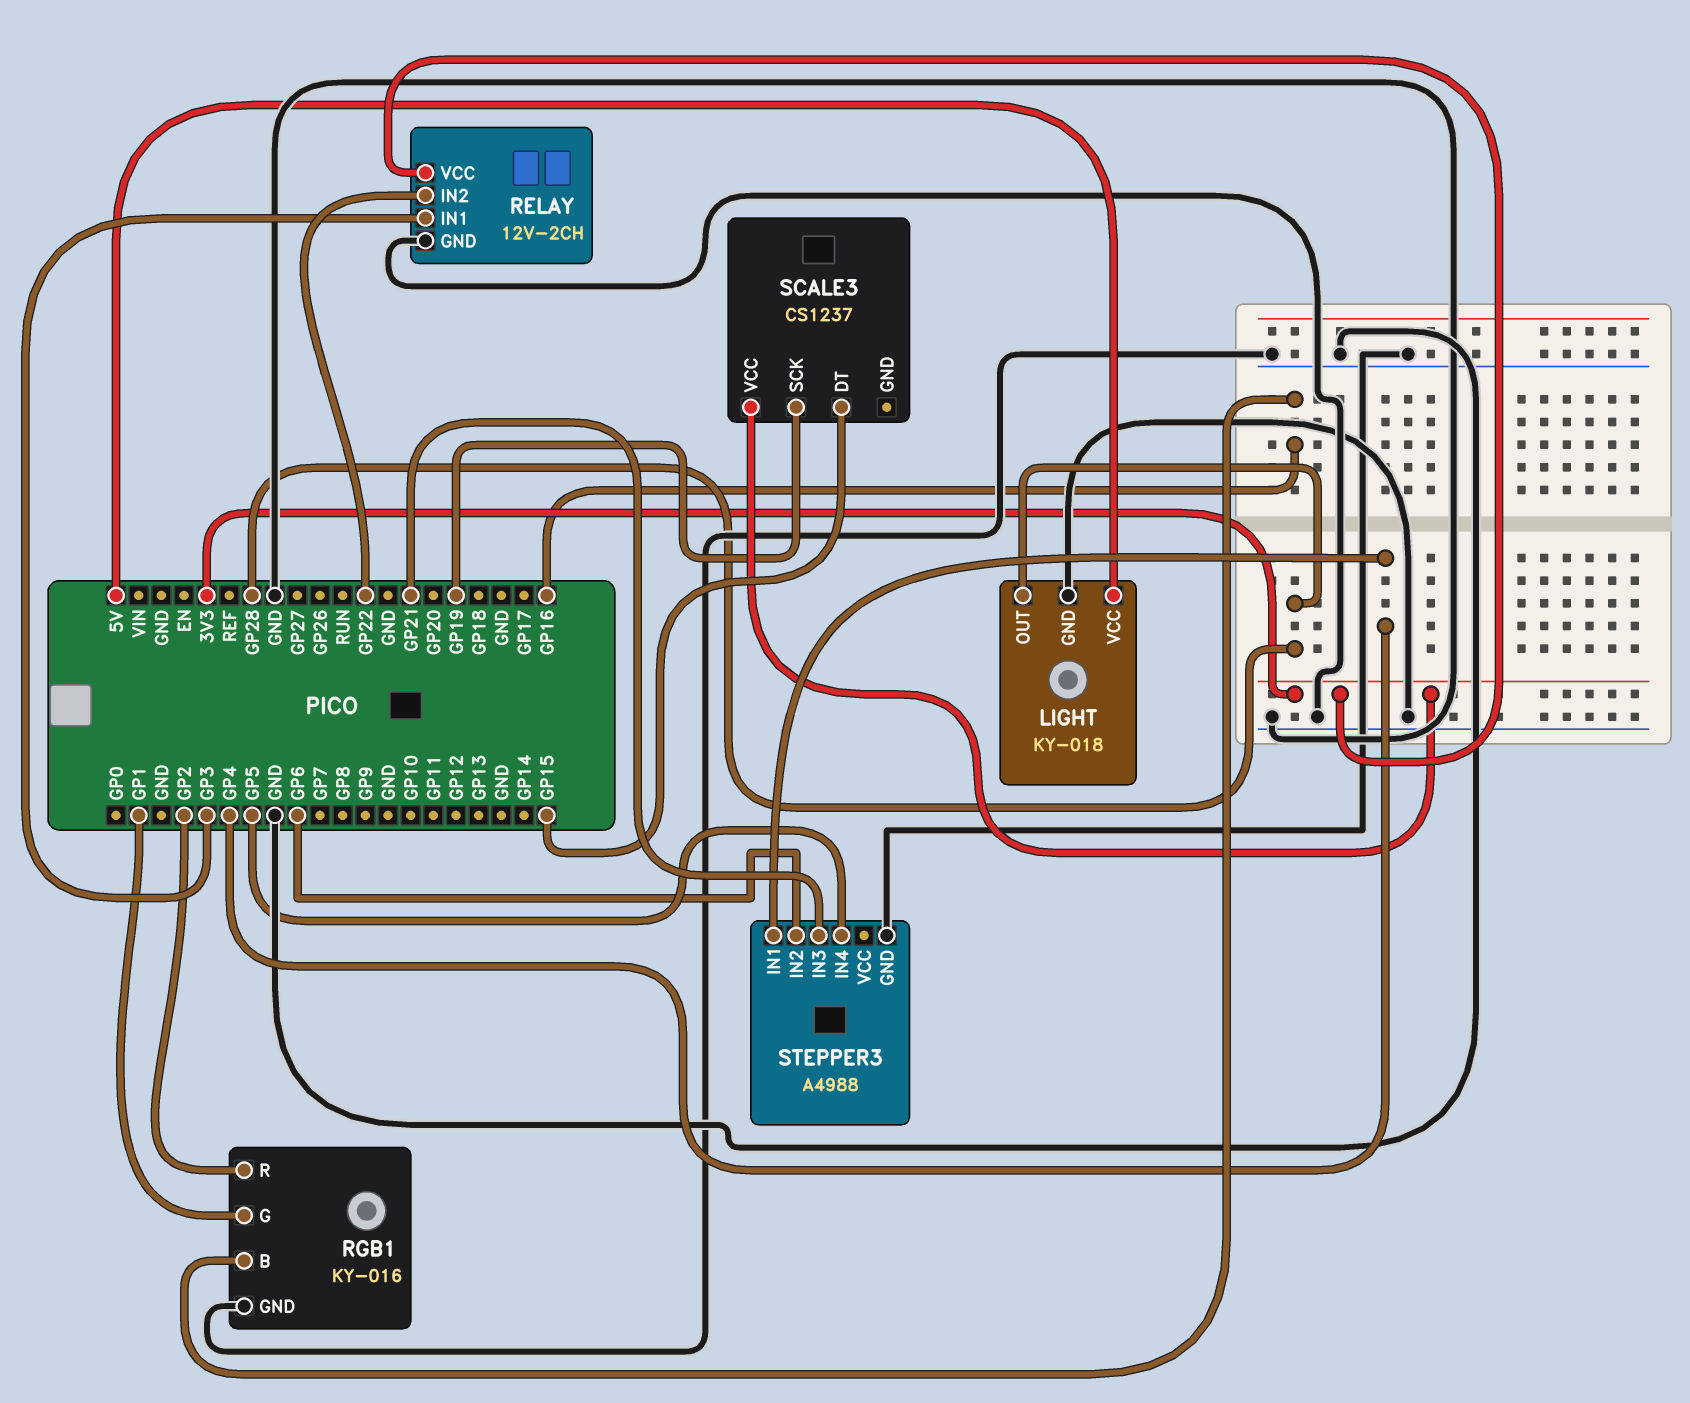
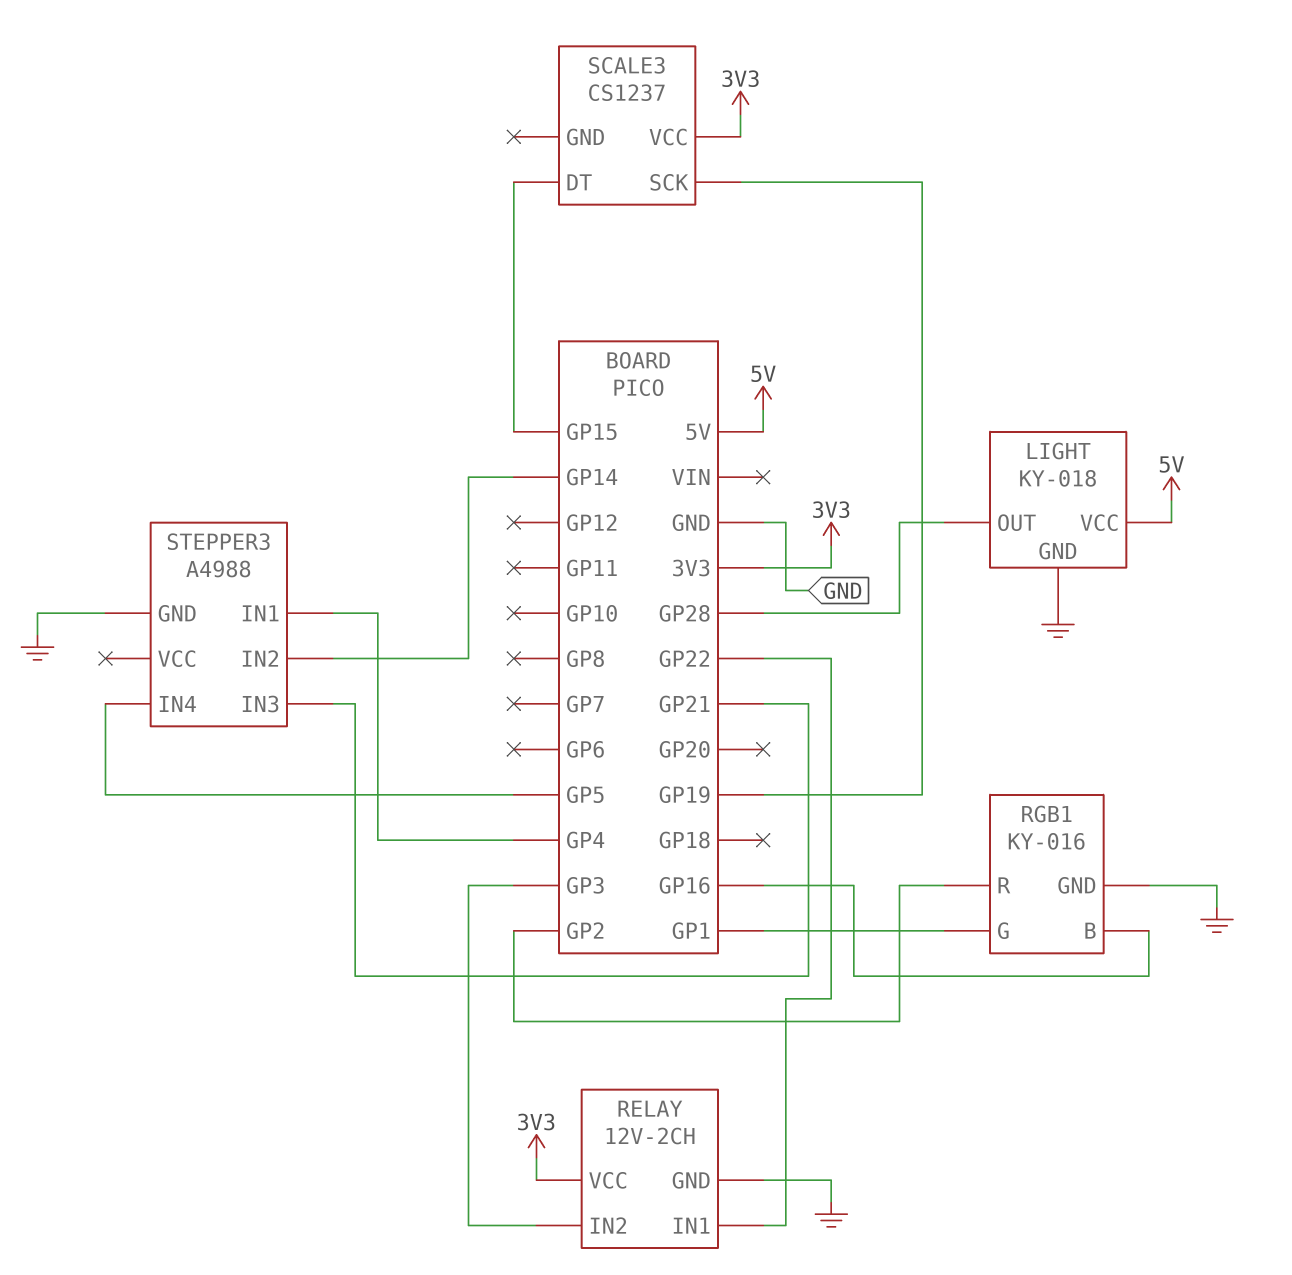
RELAY pin IN1: GP3 -> GP22
RELAY pin IN2: GP22 -> GP3
STEPPER3 pin IN2: GP6 -> GP14

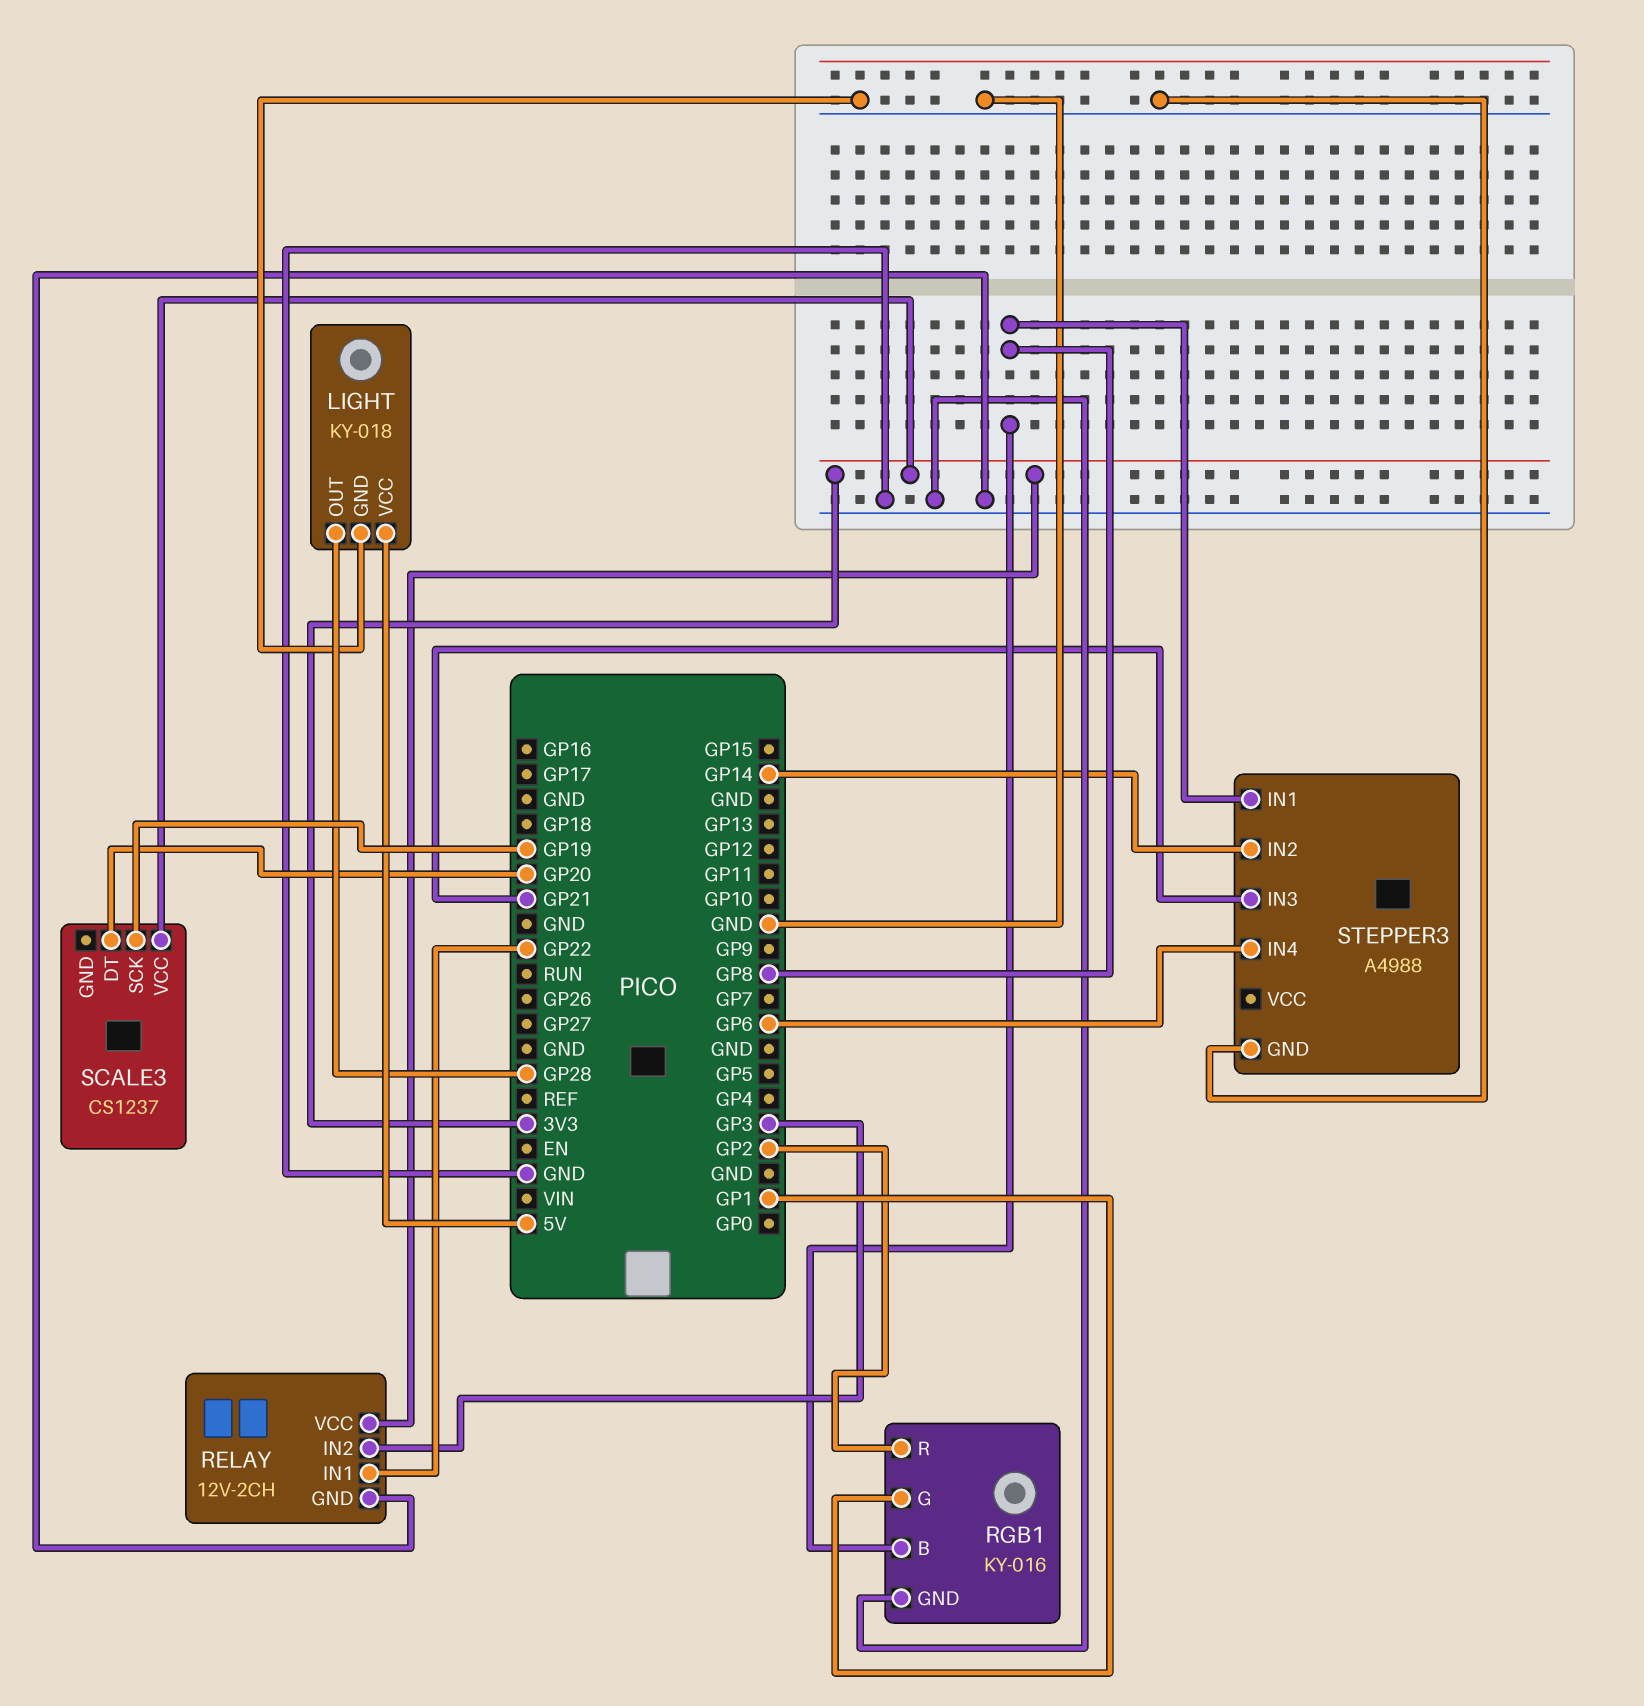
RGB1 pin B: GP16 -> GP8
SCALE3 pin DT: GP15 -> GP20
STEPPER3 pin IN1: GP4 -> GP8
STEPPER3 pin IN4: GP5 -> GP6

